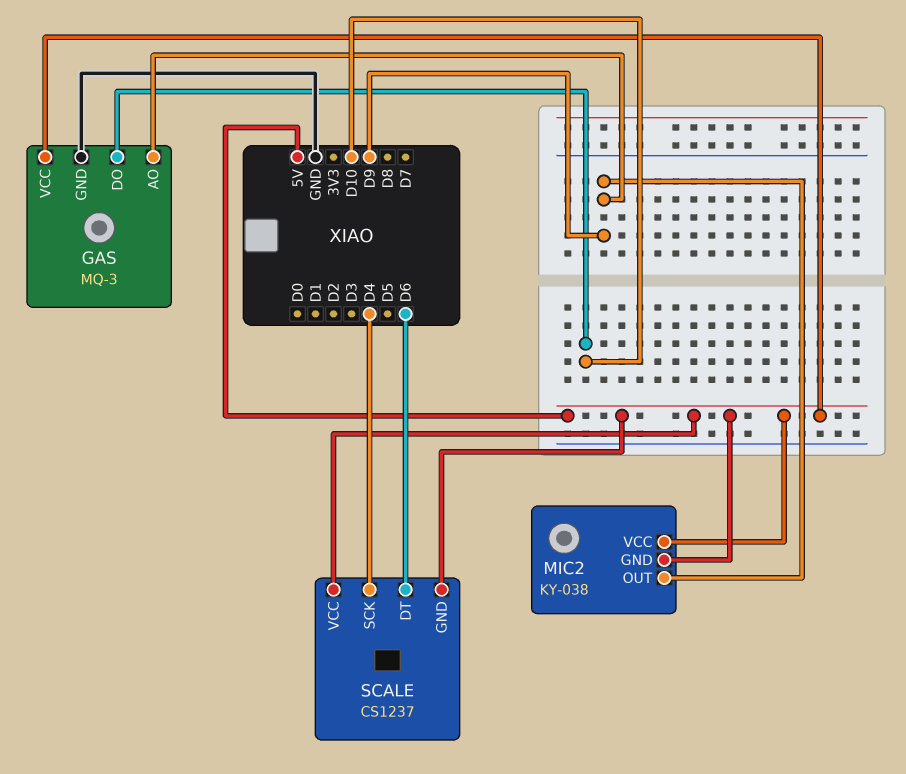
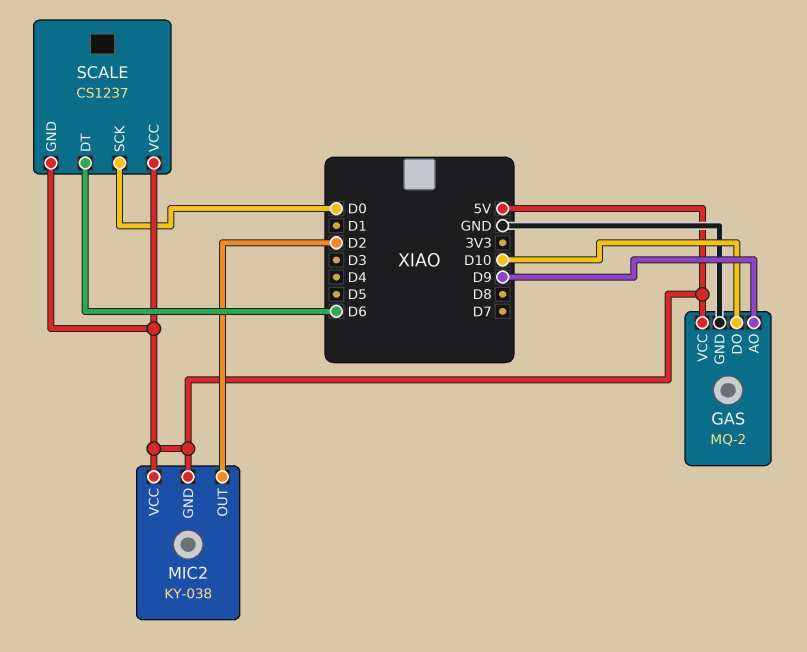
GAS: MQ-3 -> MQ-2
MIC2 pin OUT: D9 -> D2
SCALE pin SCK: D4 -> D0

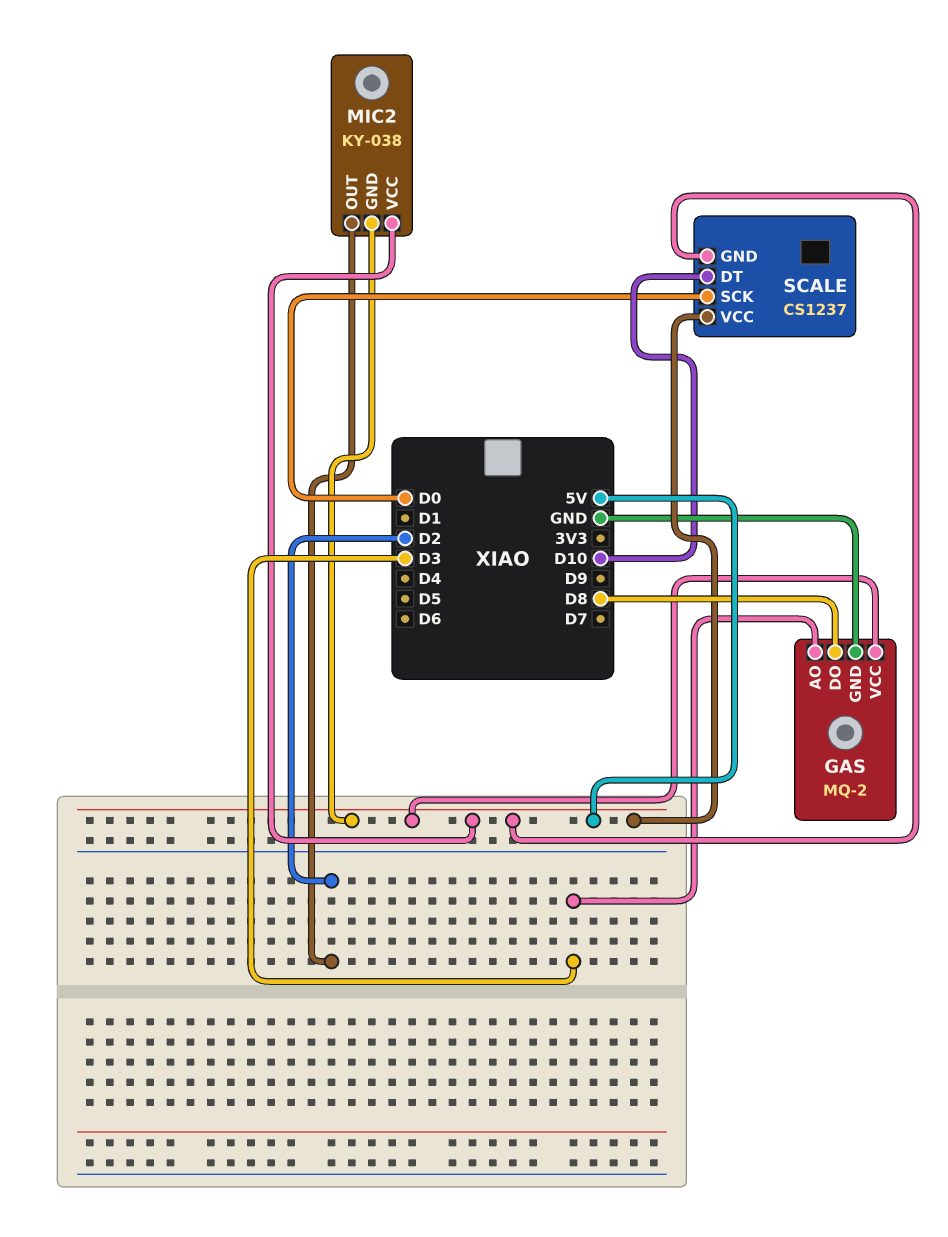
GAS pin AO: D9 -> D3
GAS pin DO: D10 -> D8
SCALE pin DT: D6 -> D10

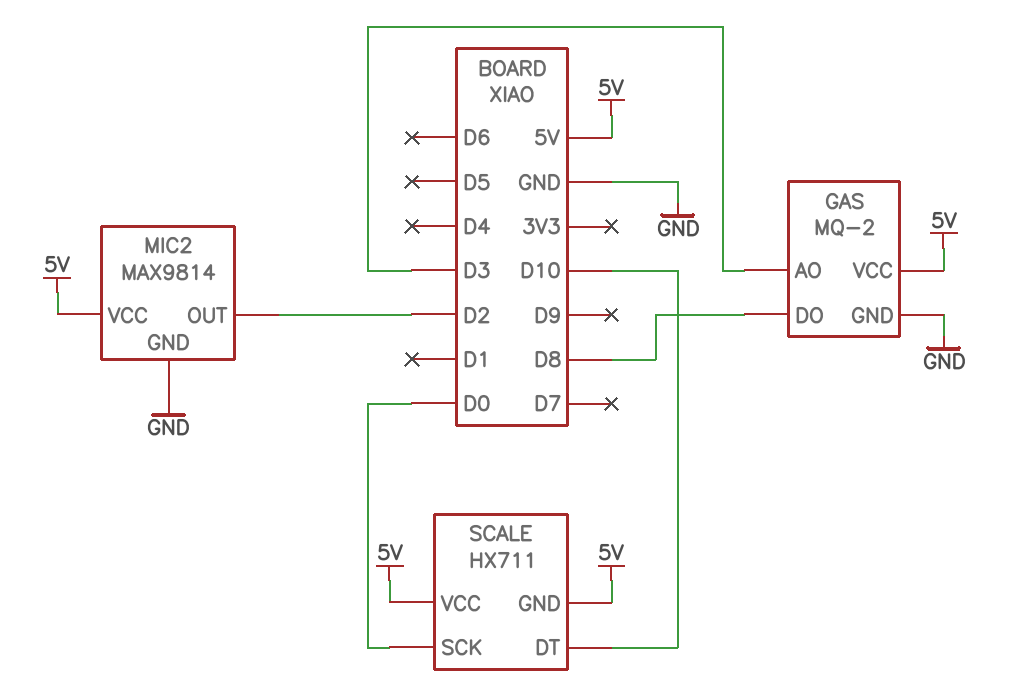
MIC2: KY-038 -> MAX9814
MIC2 pin GND: 5V -> GND
SCALE: CS1237 -> HX711

